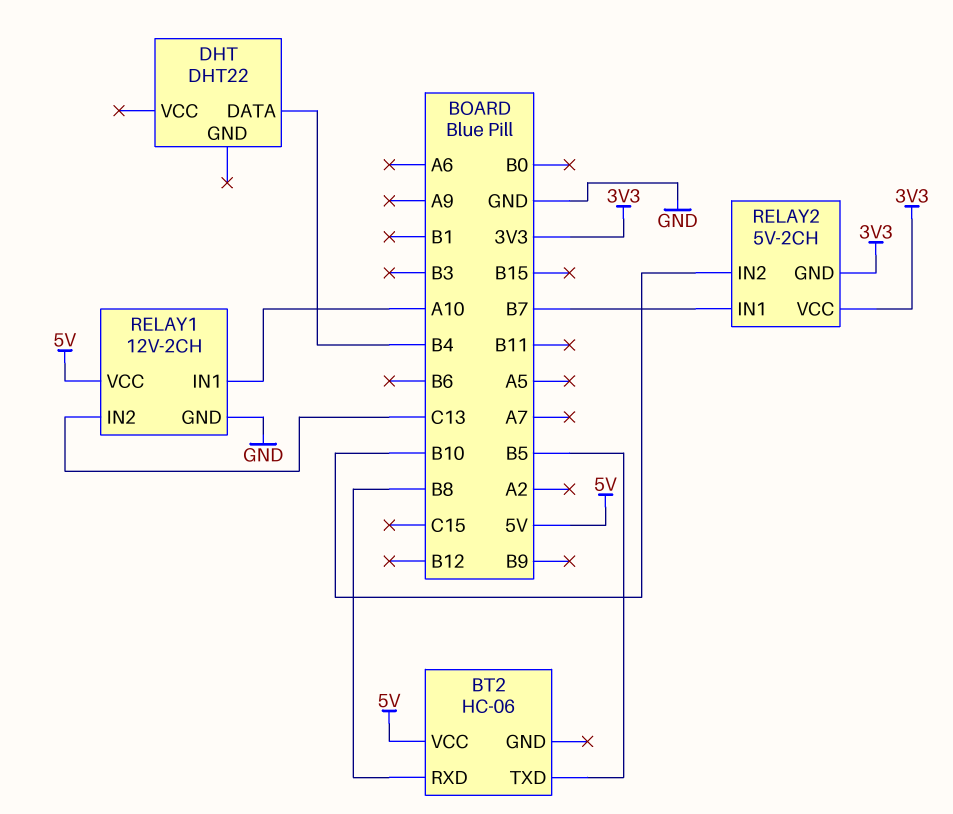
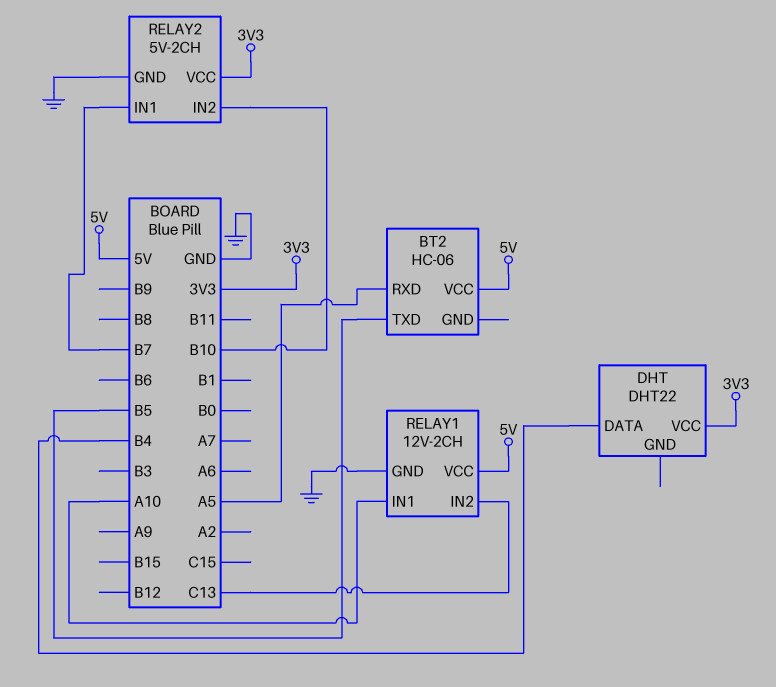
BT2 pin RXD: B8 -> A5
DHT pin VCC: none -> 3V3
RELAY2 pin GND: 3V3 -> GND

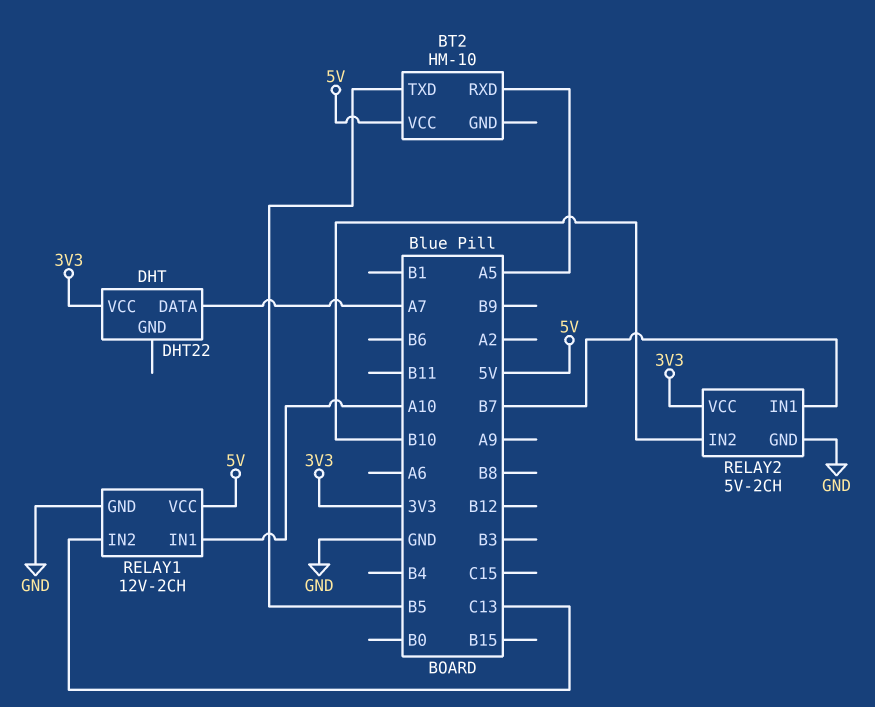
BT2: HC-06 -> HM-10
DHT pin DATA: B4 -> A7

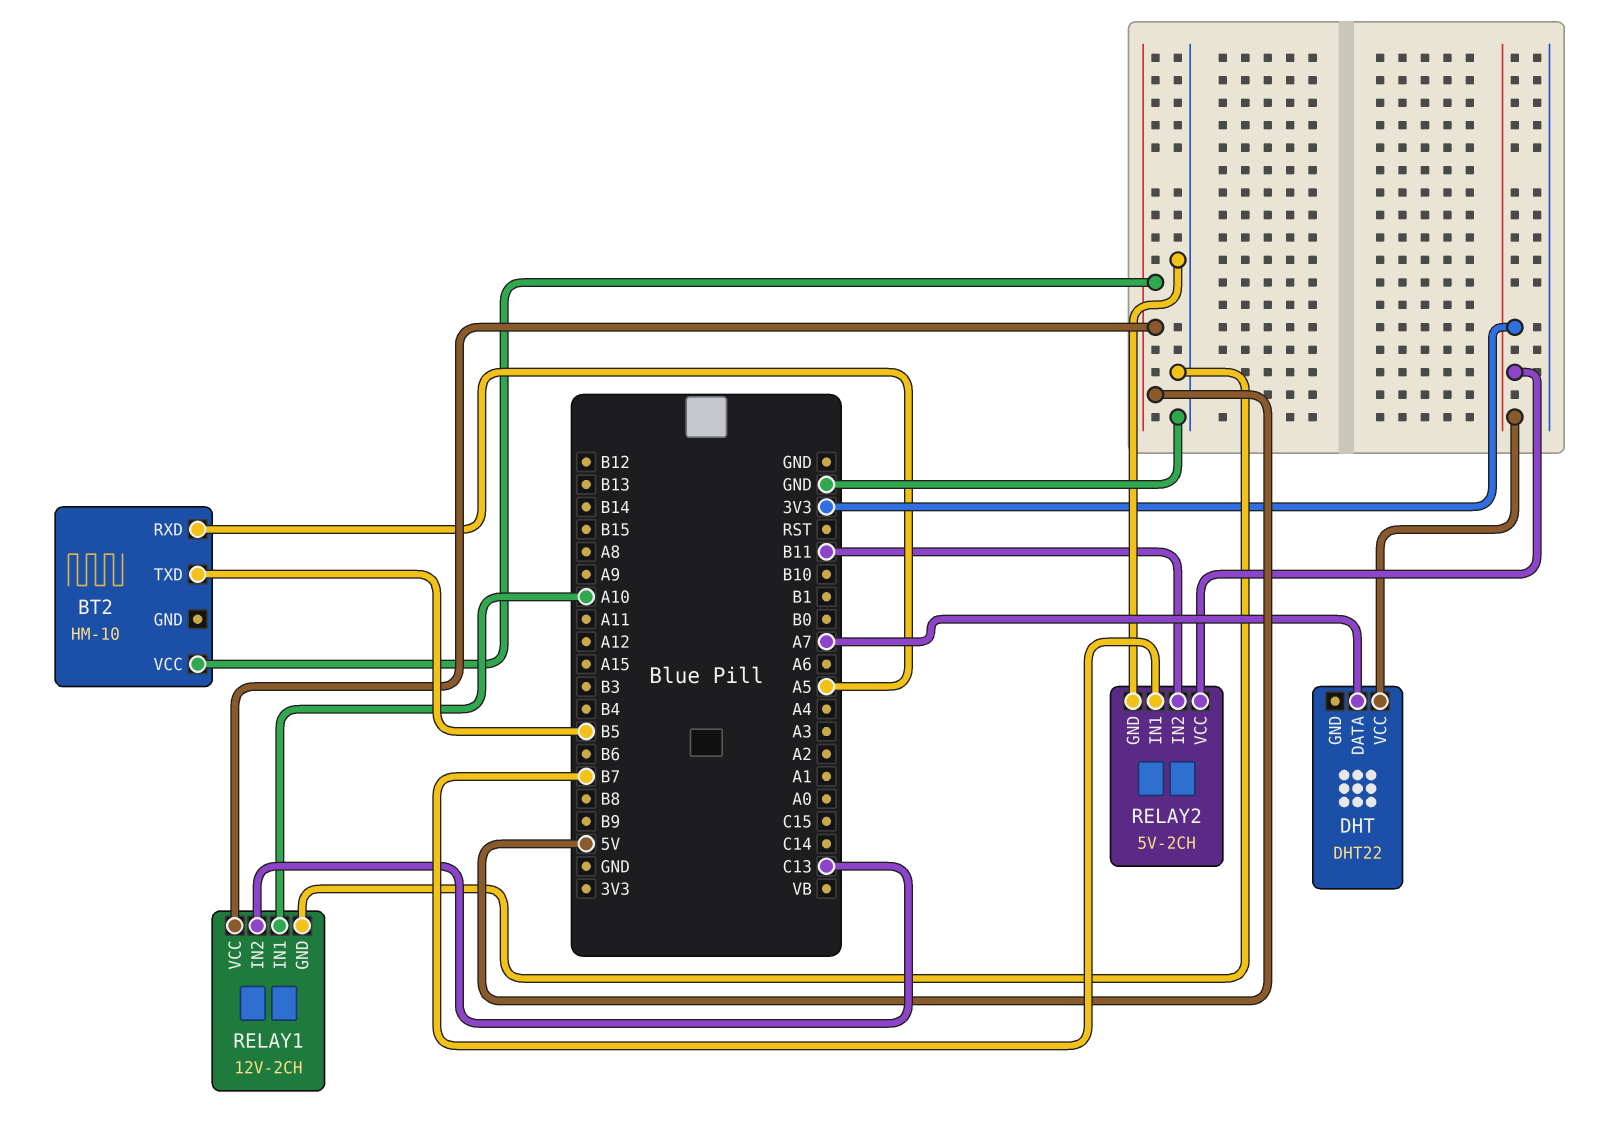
RELAY2 pin IN2: B10 -> B11

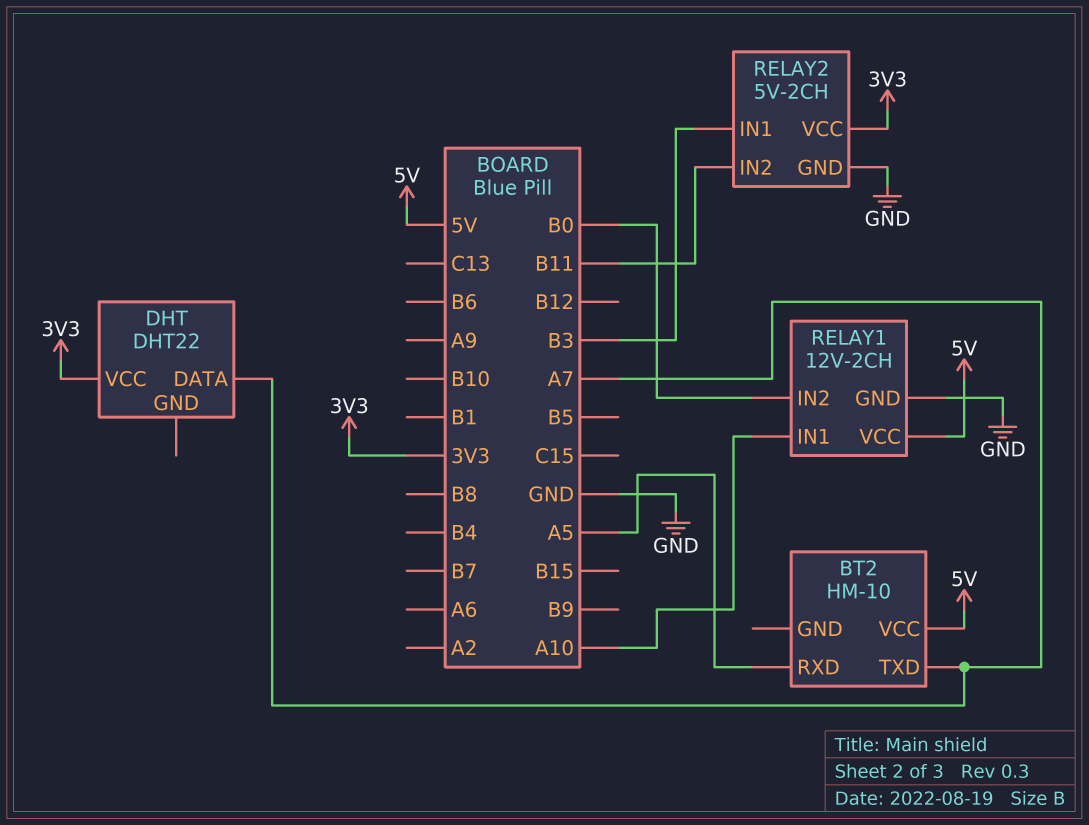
BT2 pin TXD: B5 -> A7
RELAY1 pin IN2: C13 -> B0
RELAY2 pin IN1: B7 -> B3

